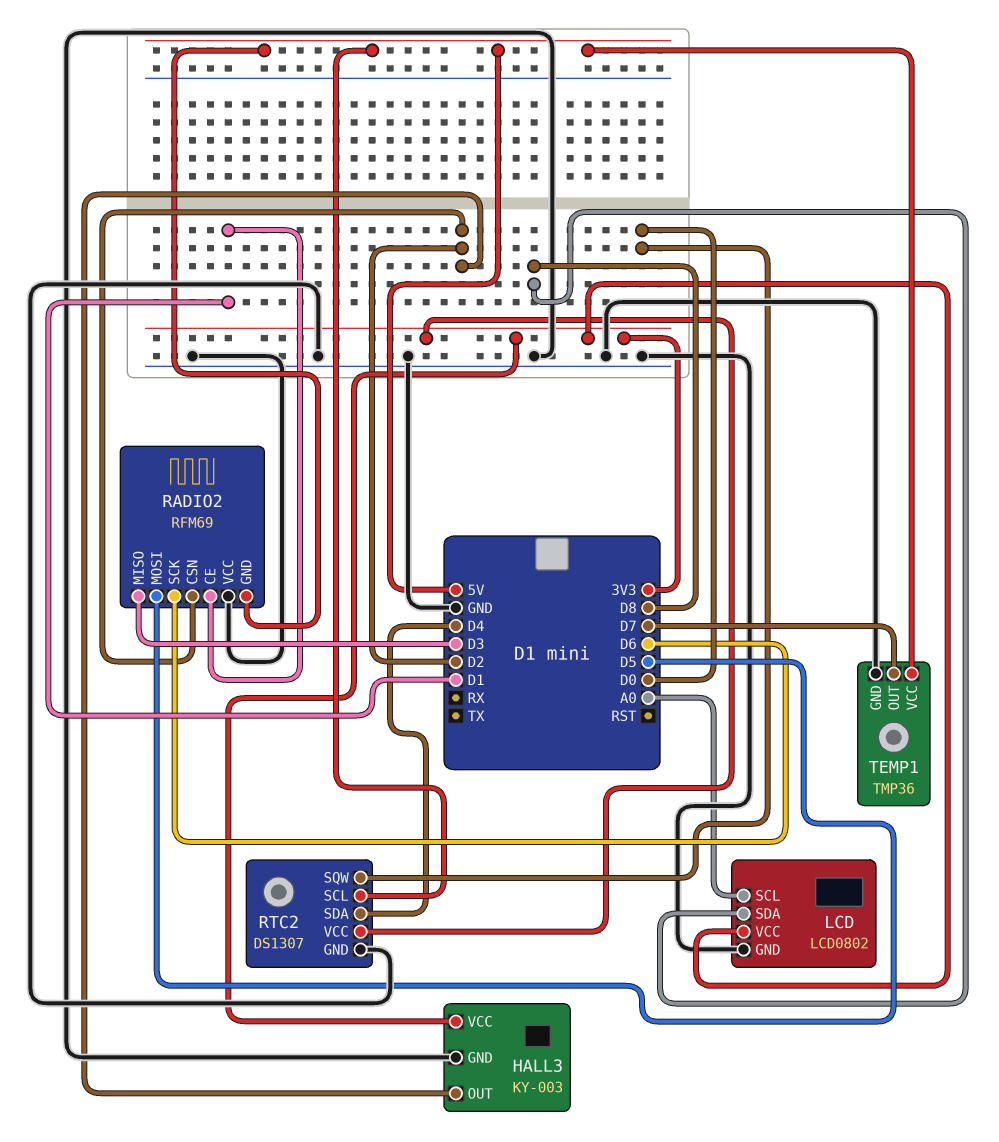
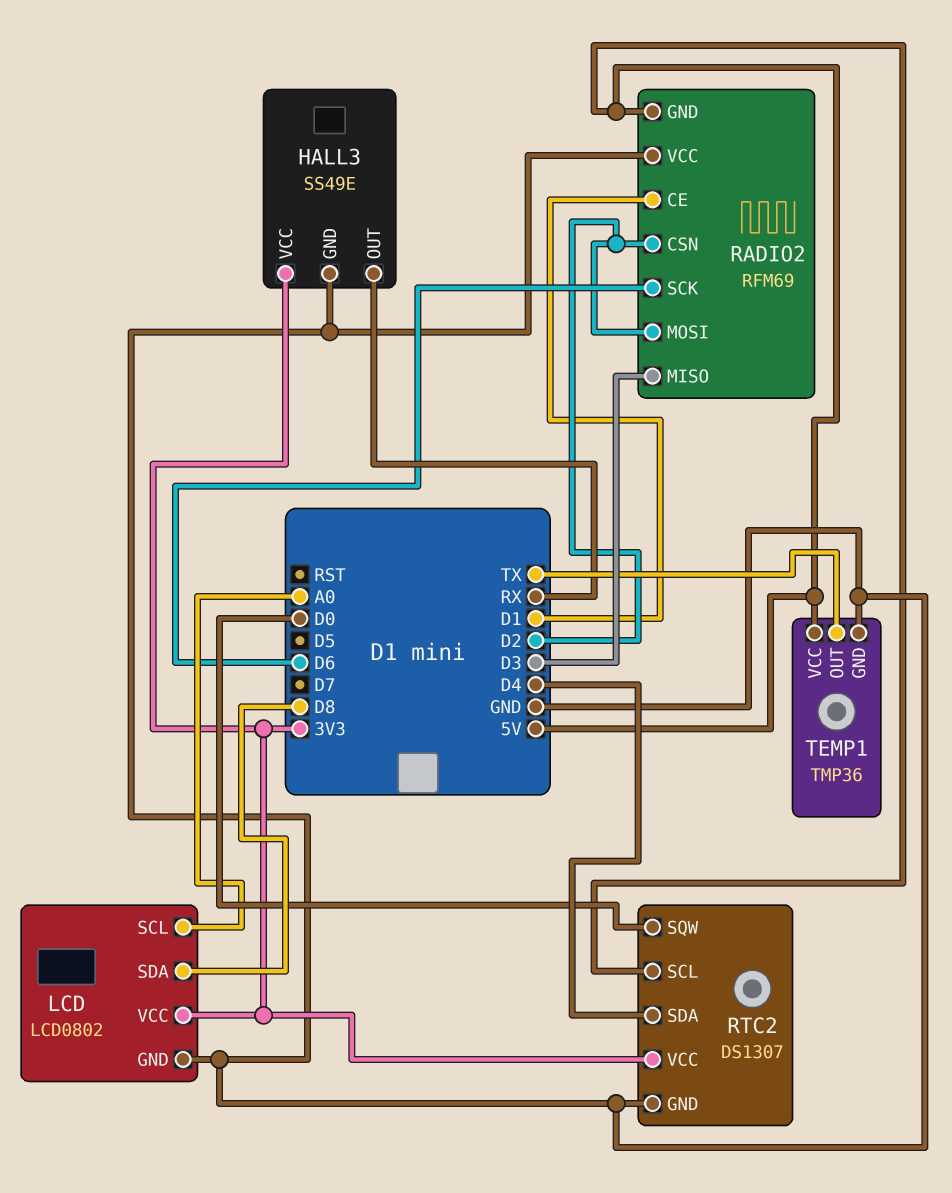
HALL3: KY-003 -> SS49E
HALL3 pin OUT: D2 -> RX
RADIO2 pin MOSI: D5 -> D2
TEMP1 pin OUT: D7 -> TX

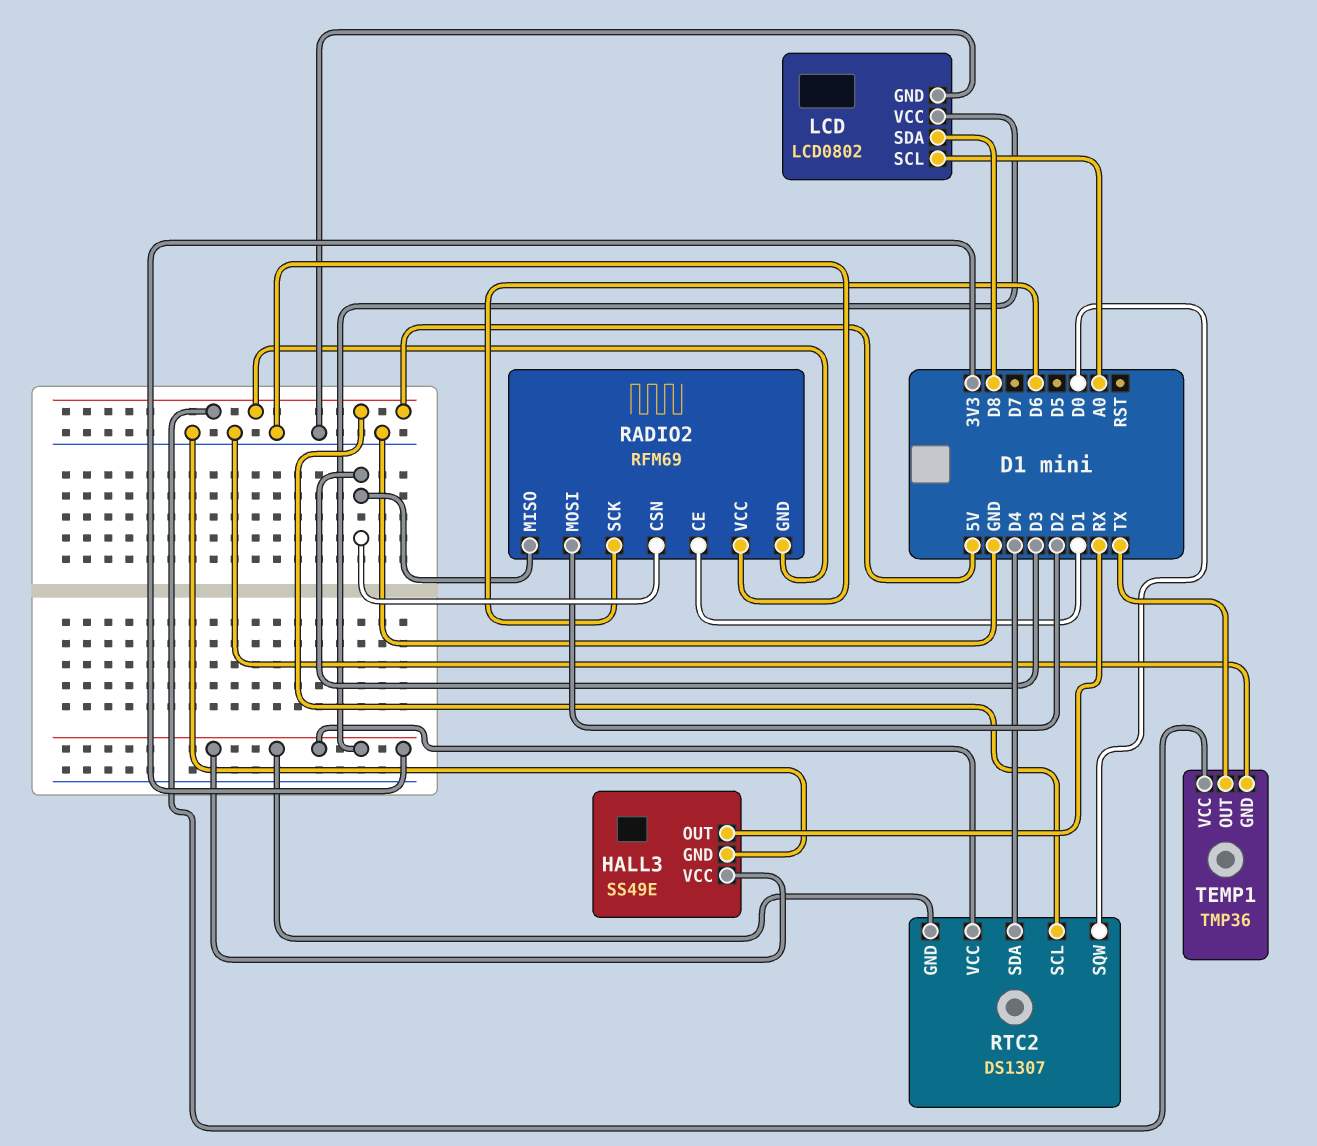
RADIO2 pin CSN: D2 -> D3
RTC2 pin GND: GND -> 3V3

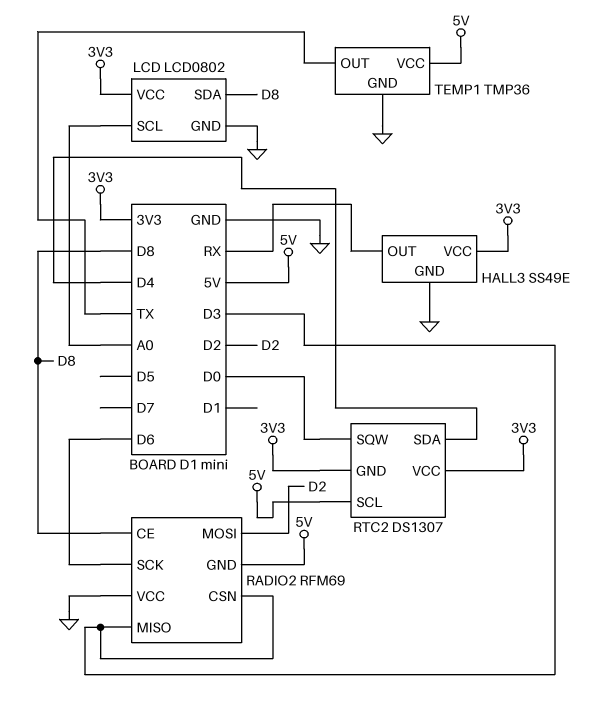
RADIO2 pin CE: D1 -> D8

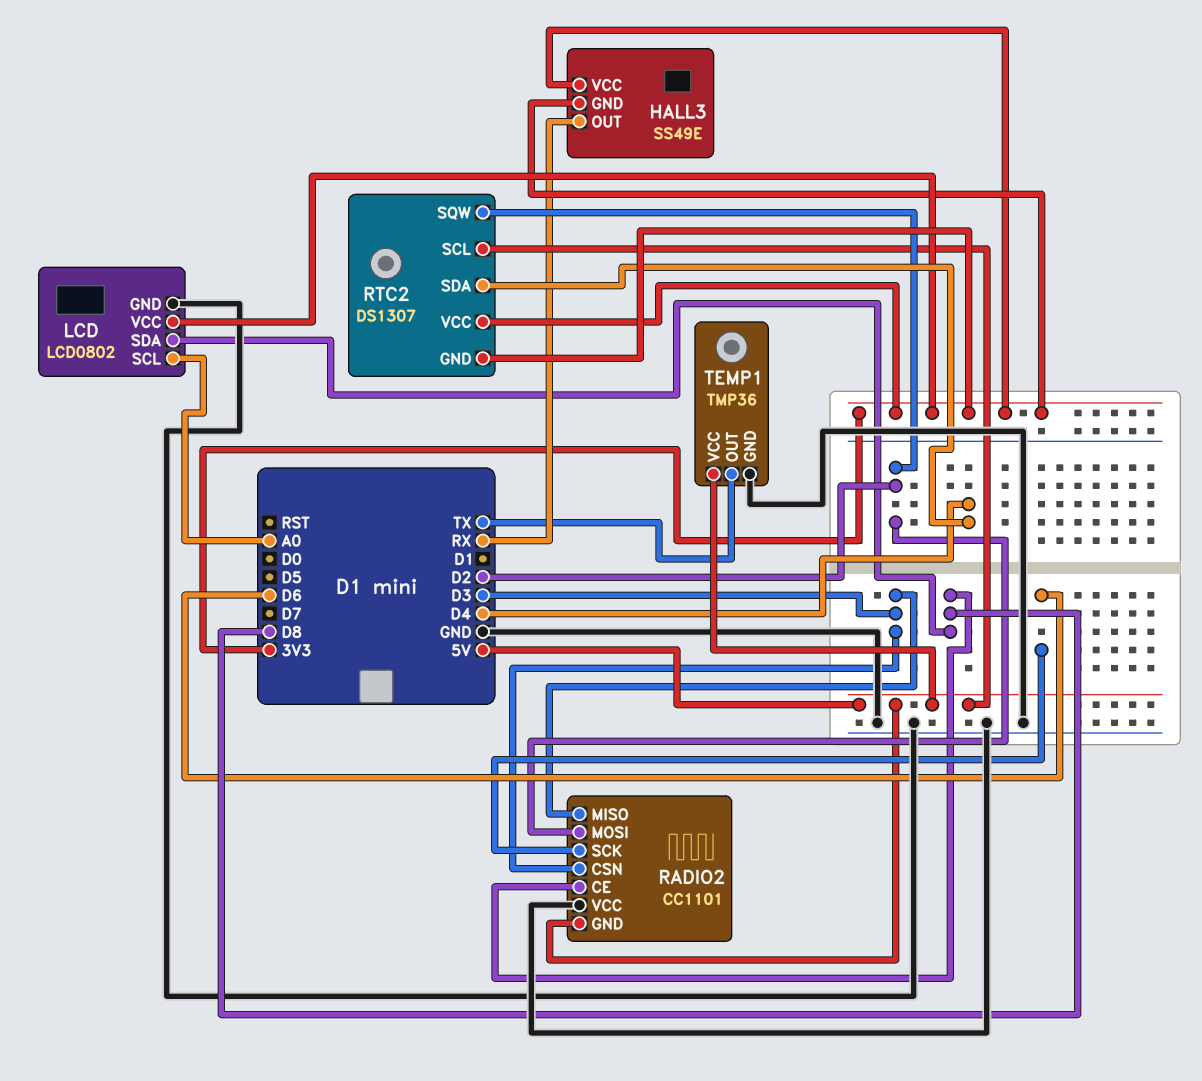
HALL3 pin GND: GND -> 3V3
RADIO2: RFM69 -> CC1101
RTC2 pin SQW: D0 -> D2

